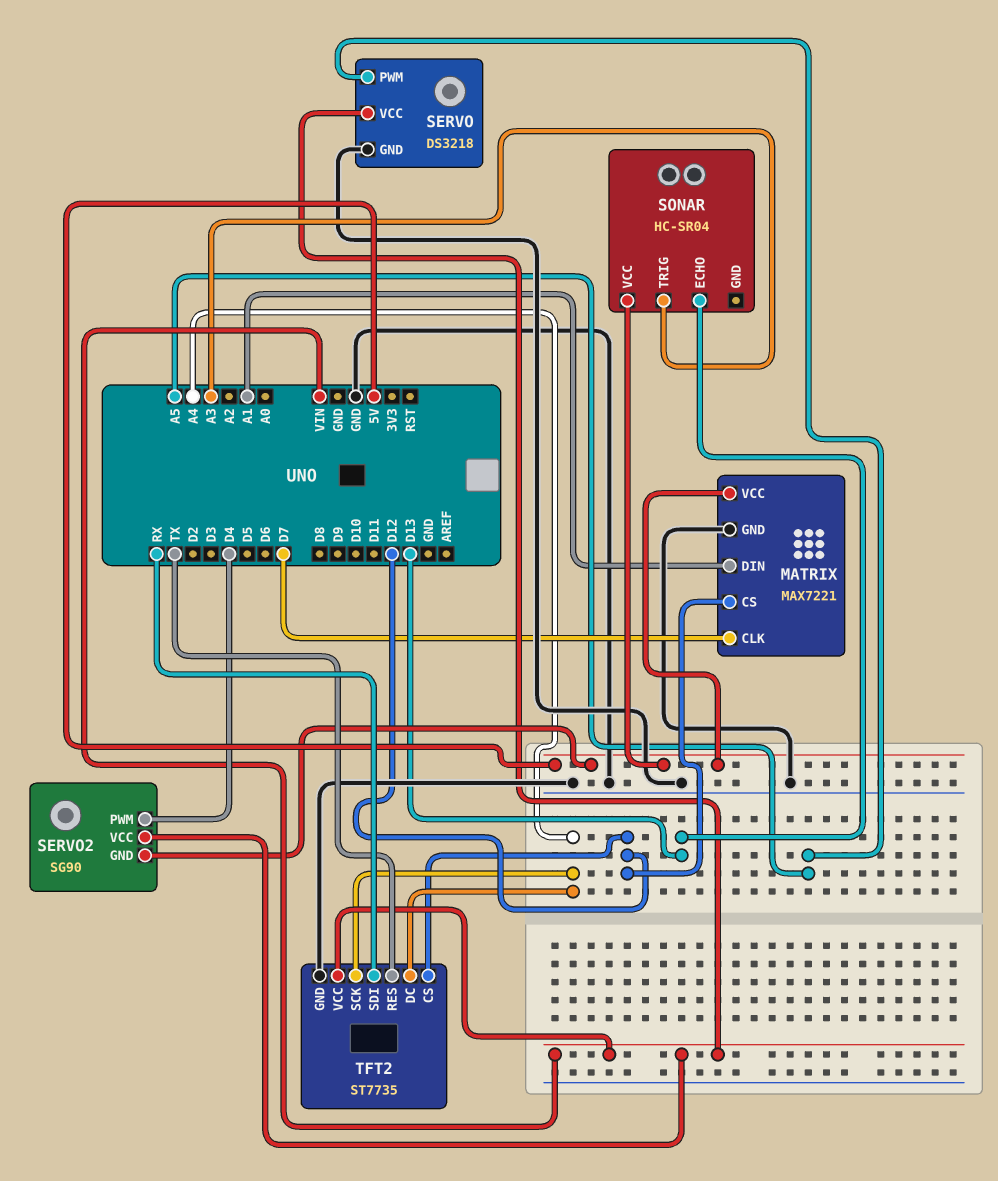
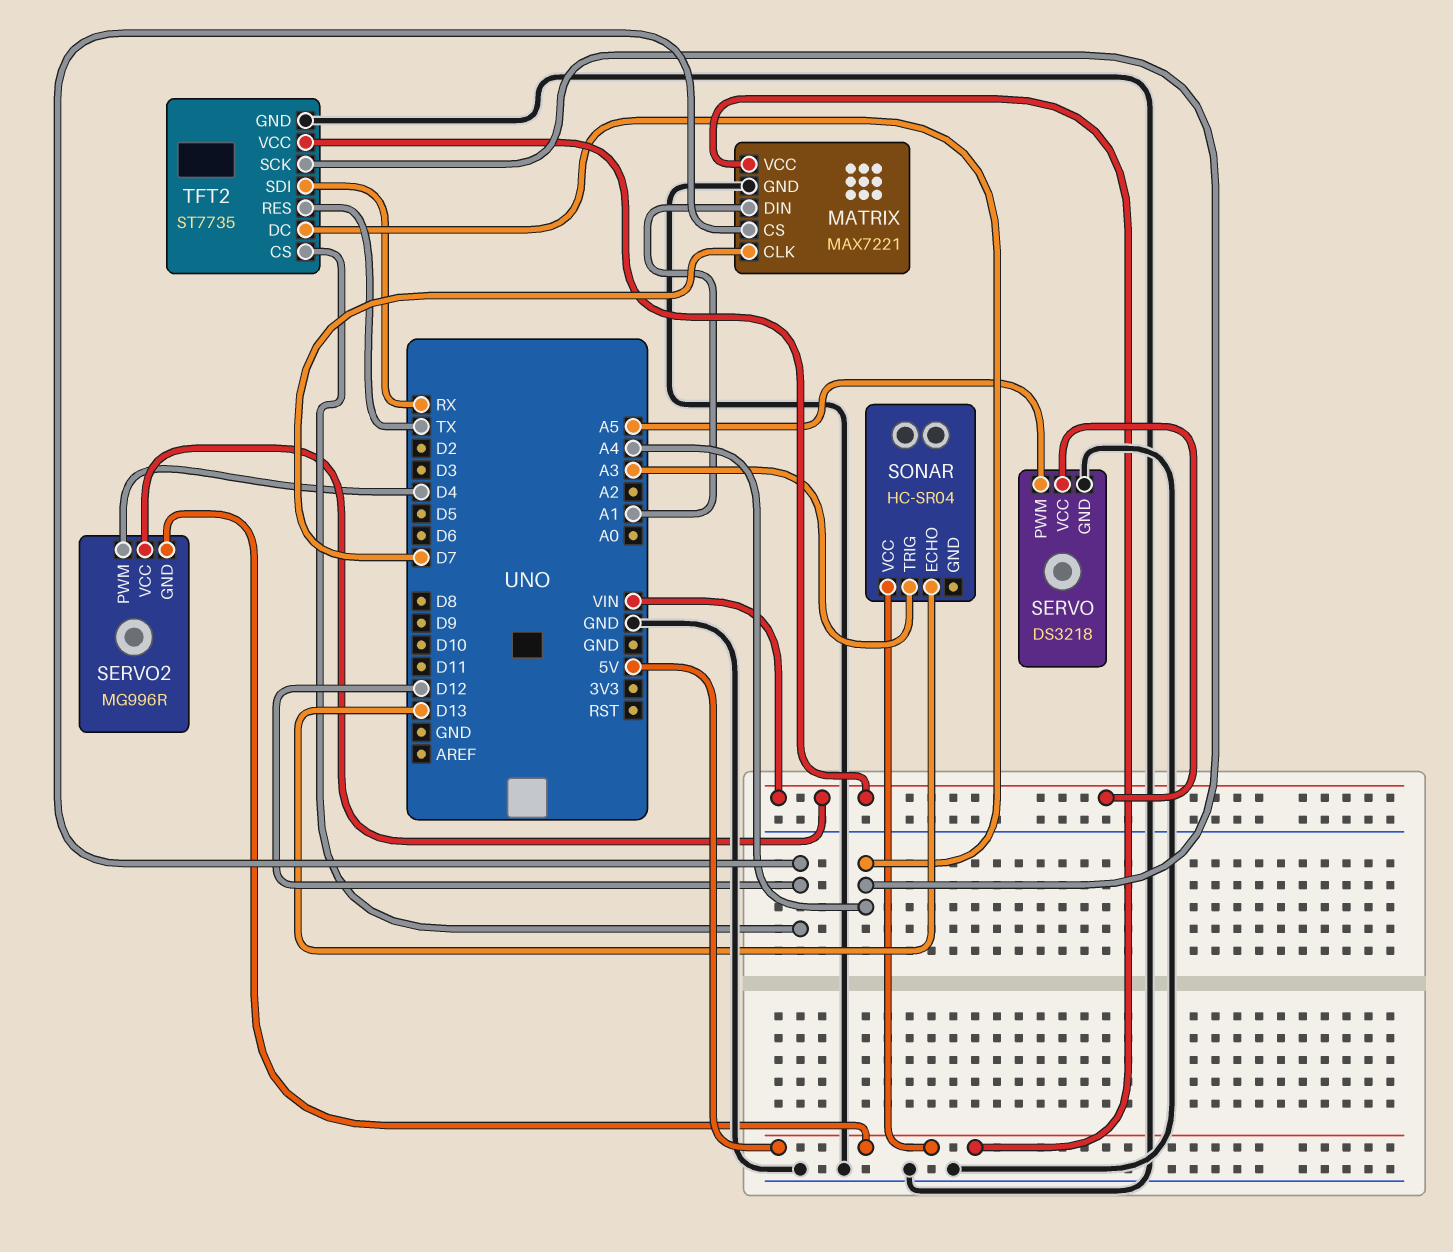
SERVO2: SG90 -> MG996R

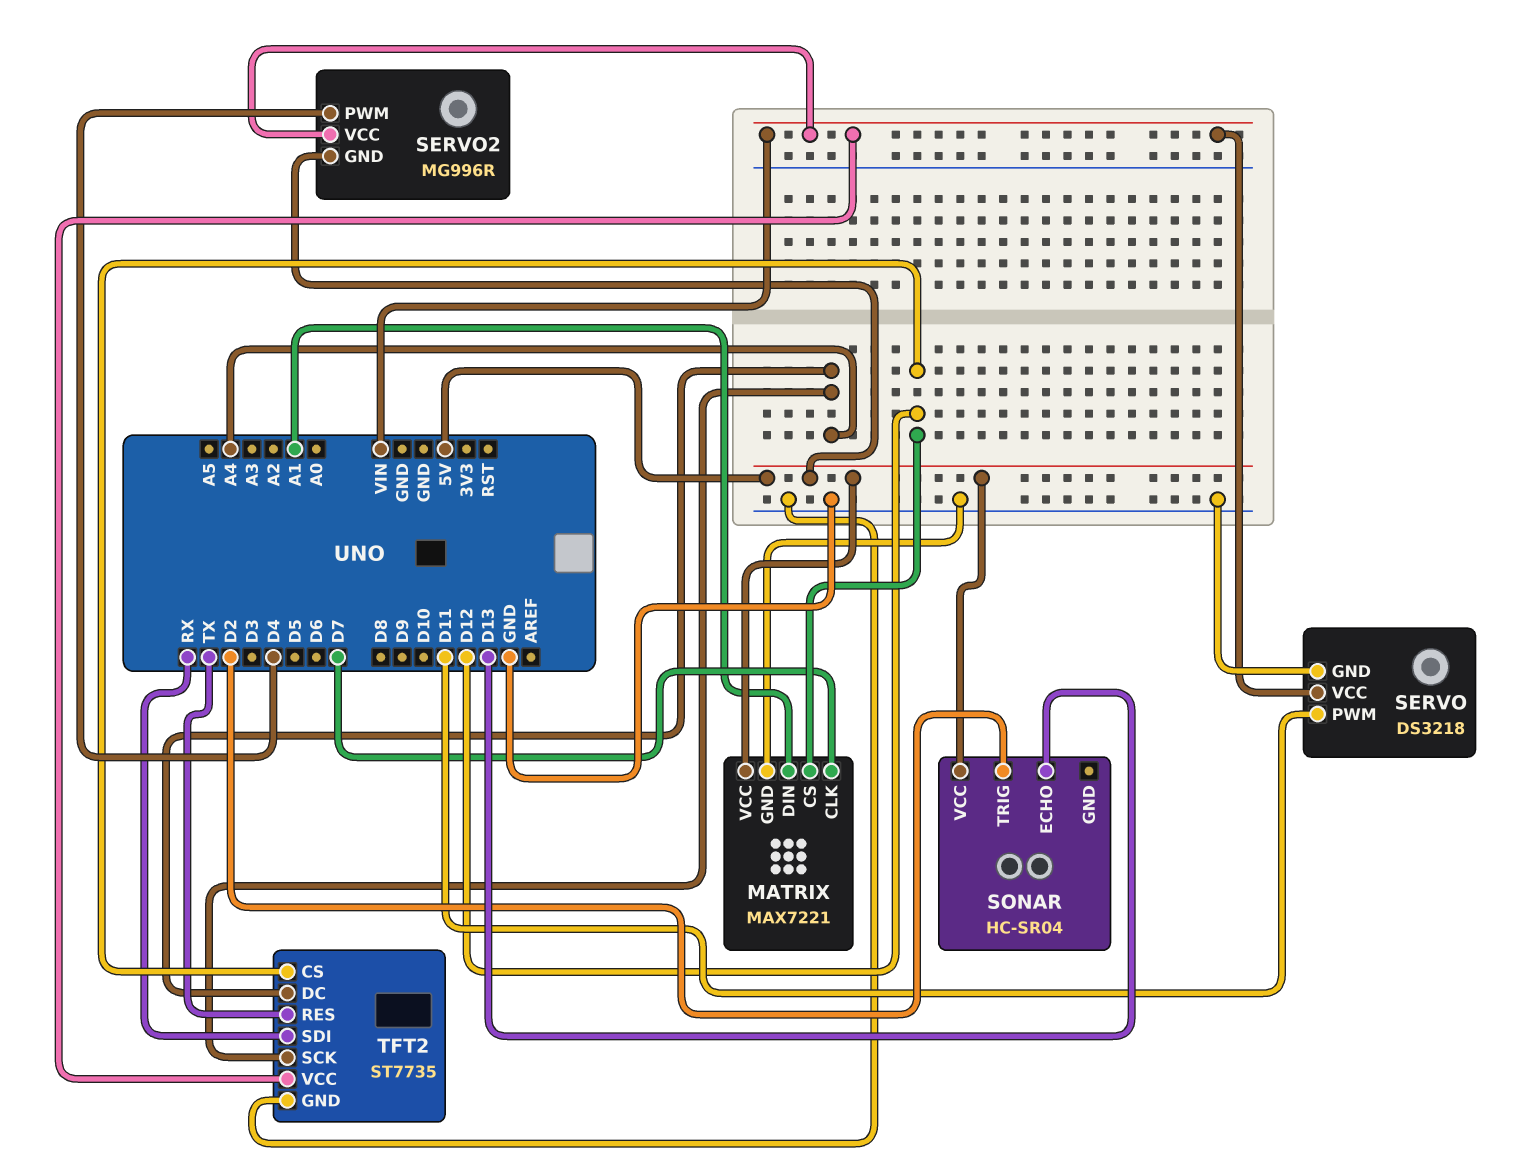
SERVO pin PWM: A5 -> D11
SONAR pin TRIG: A3 -> D2

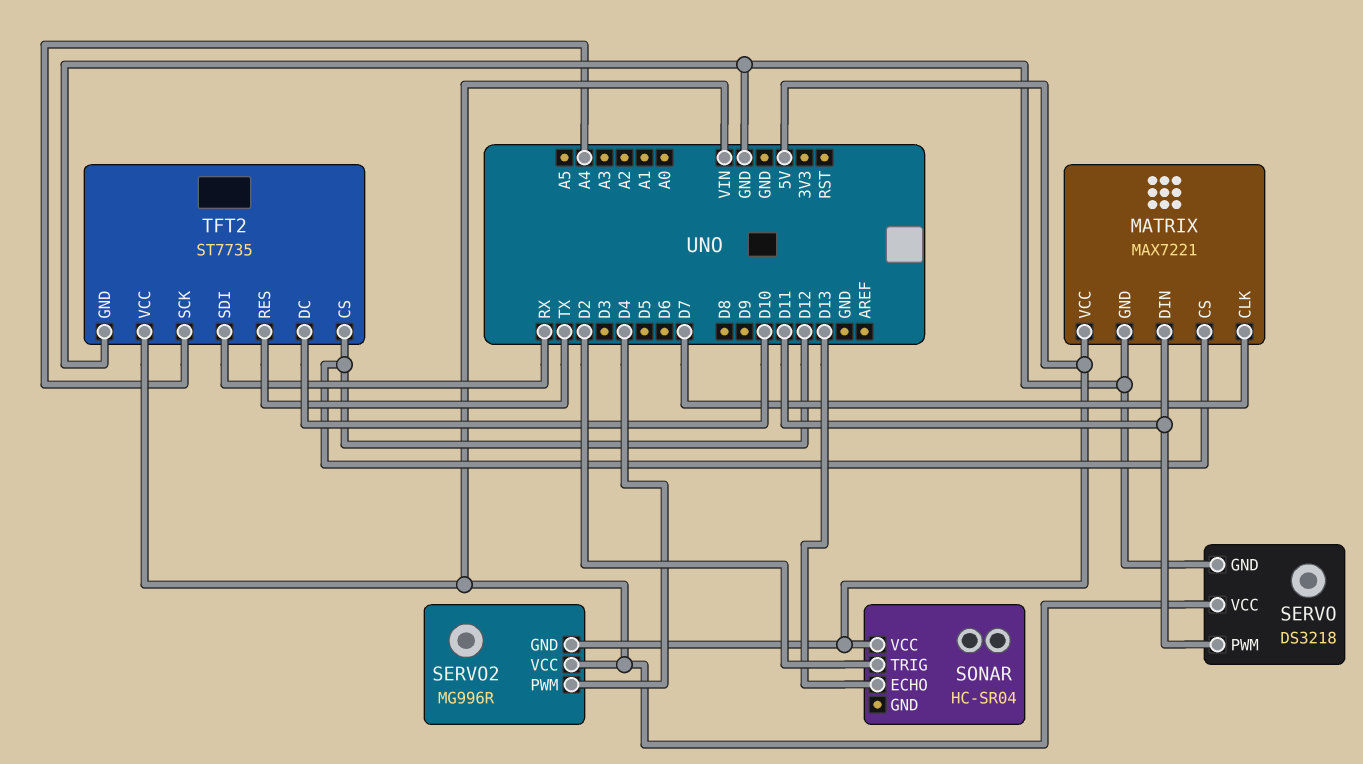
MATRIX pin DIN: A1 -> D11
TFT2 pin DC: A4 -> D10

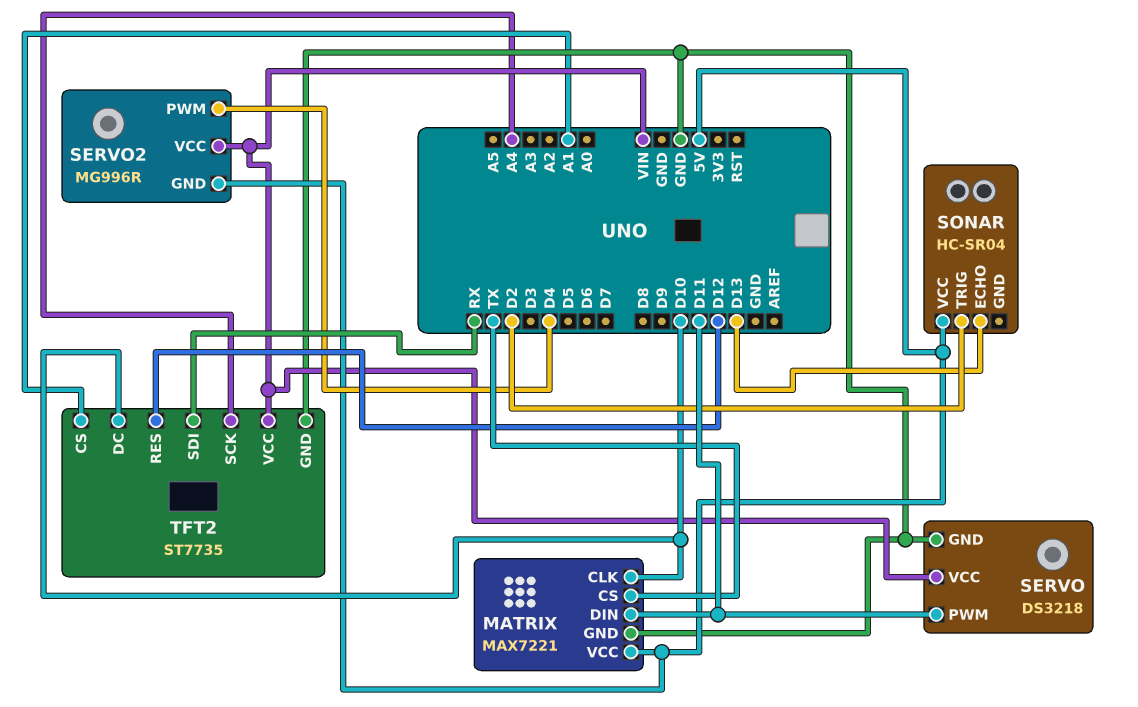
MATRIX pin CLK: D7 -> D10
MATRIX pin CS: D12 -> TX
TFT2 pin CS: D12 -> A1
TFT2 pin RES: TX -> D12

